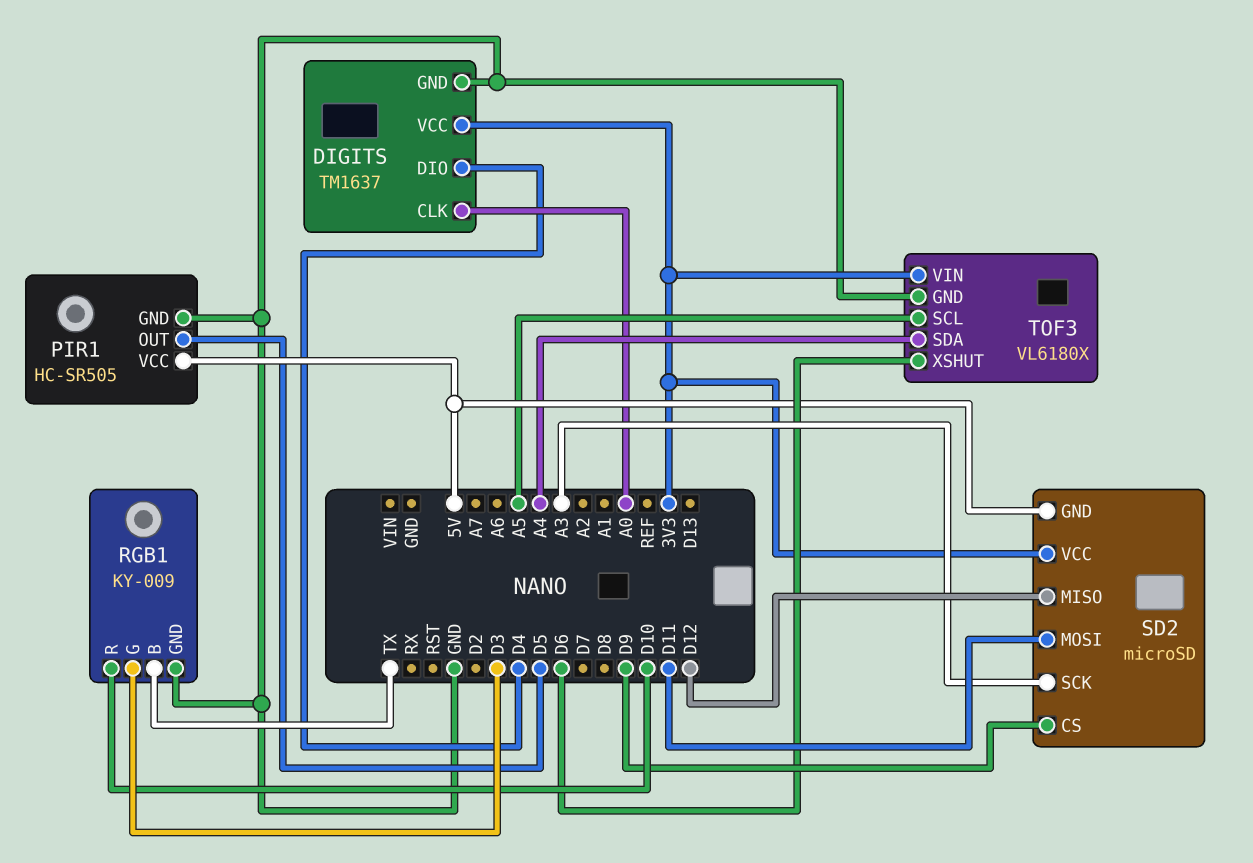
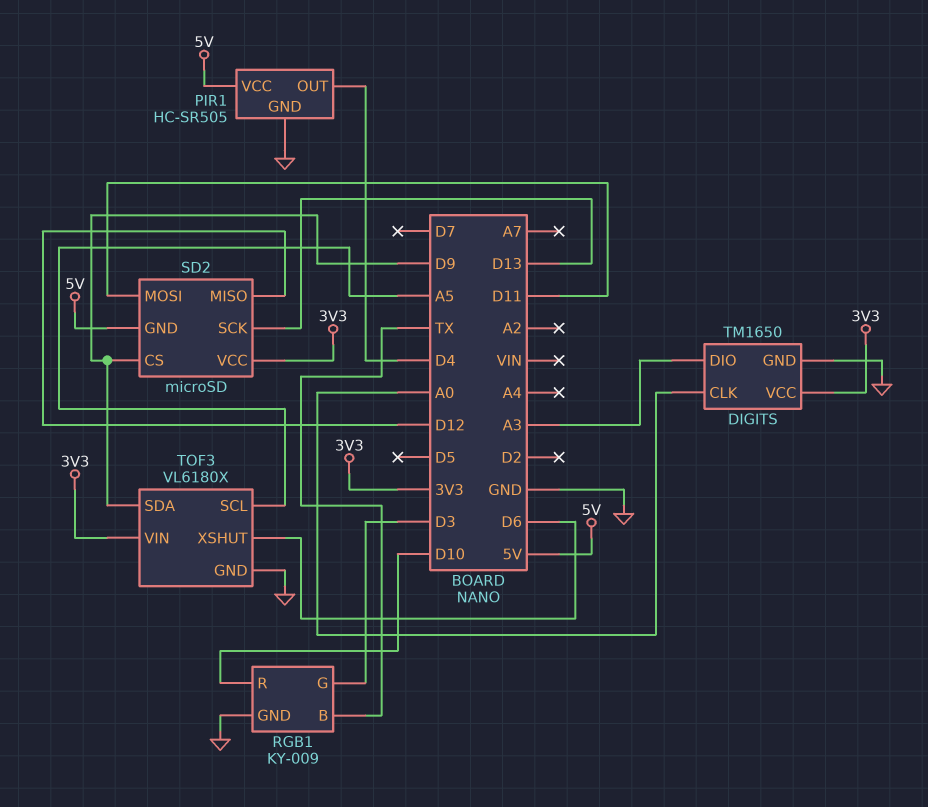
DIGITS: TM1637 -> TM1650
DIGITS pin DIO: D4 -> A3
PIR1 pin OUT: D5 -> D4
SD2 pin SCK: A3 -> D13
TOF3 pin SDA: A4 -> D9

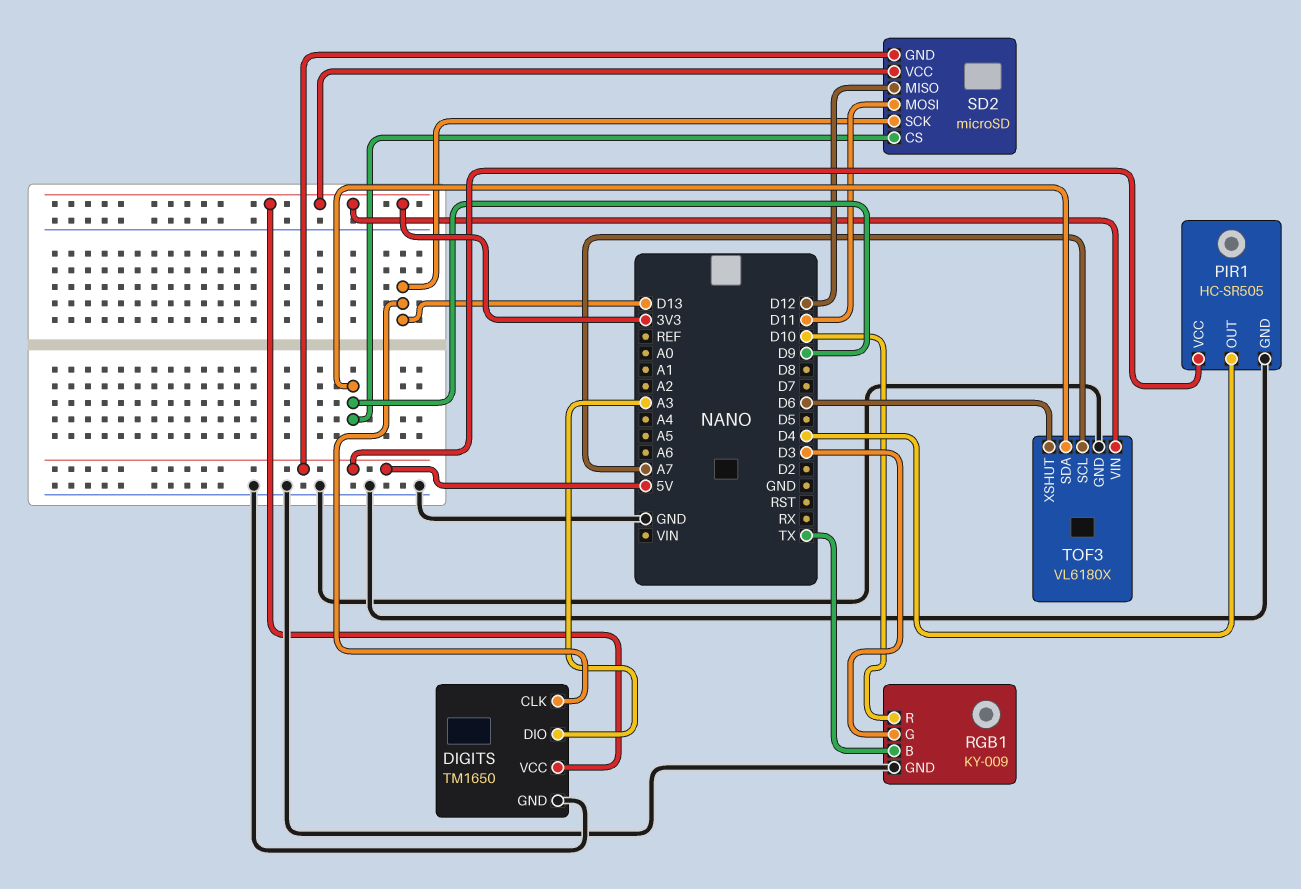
DIGITS pin CLK: A0 -> D13
TOF3 pin SCL: A5 -> A7

